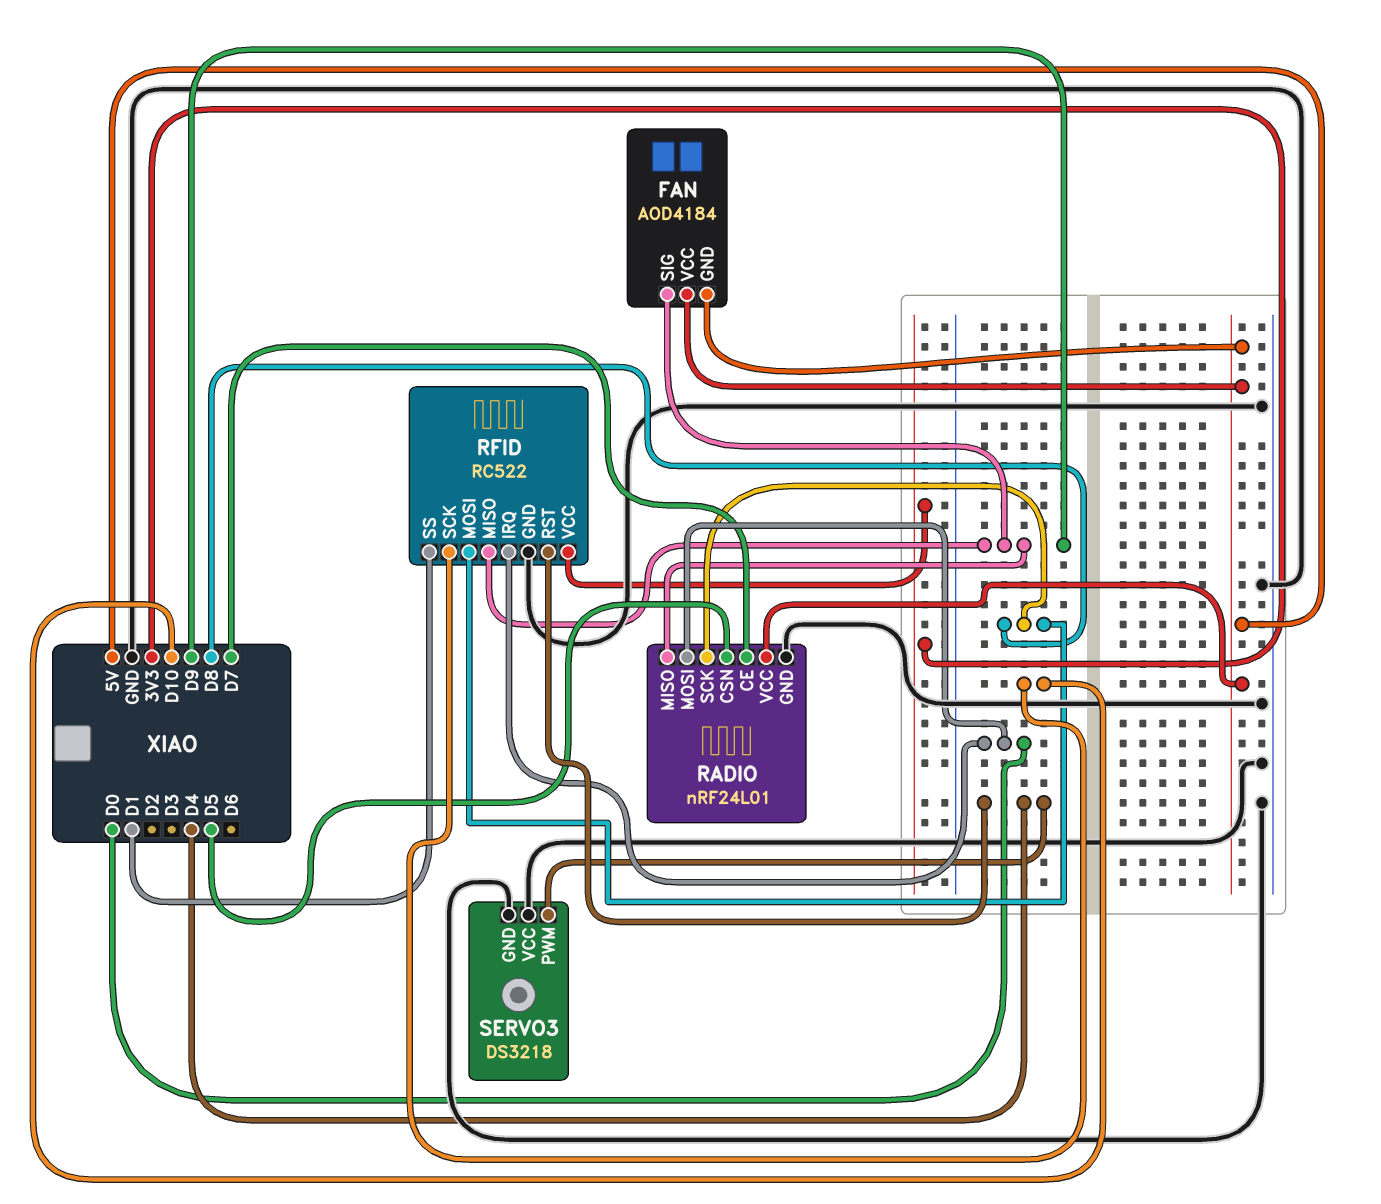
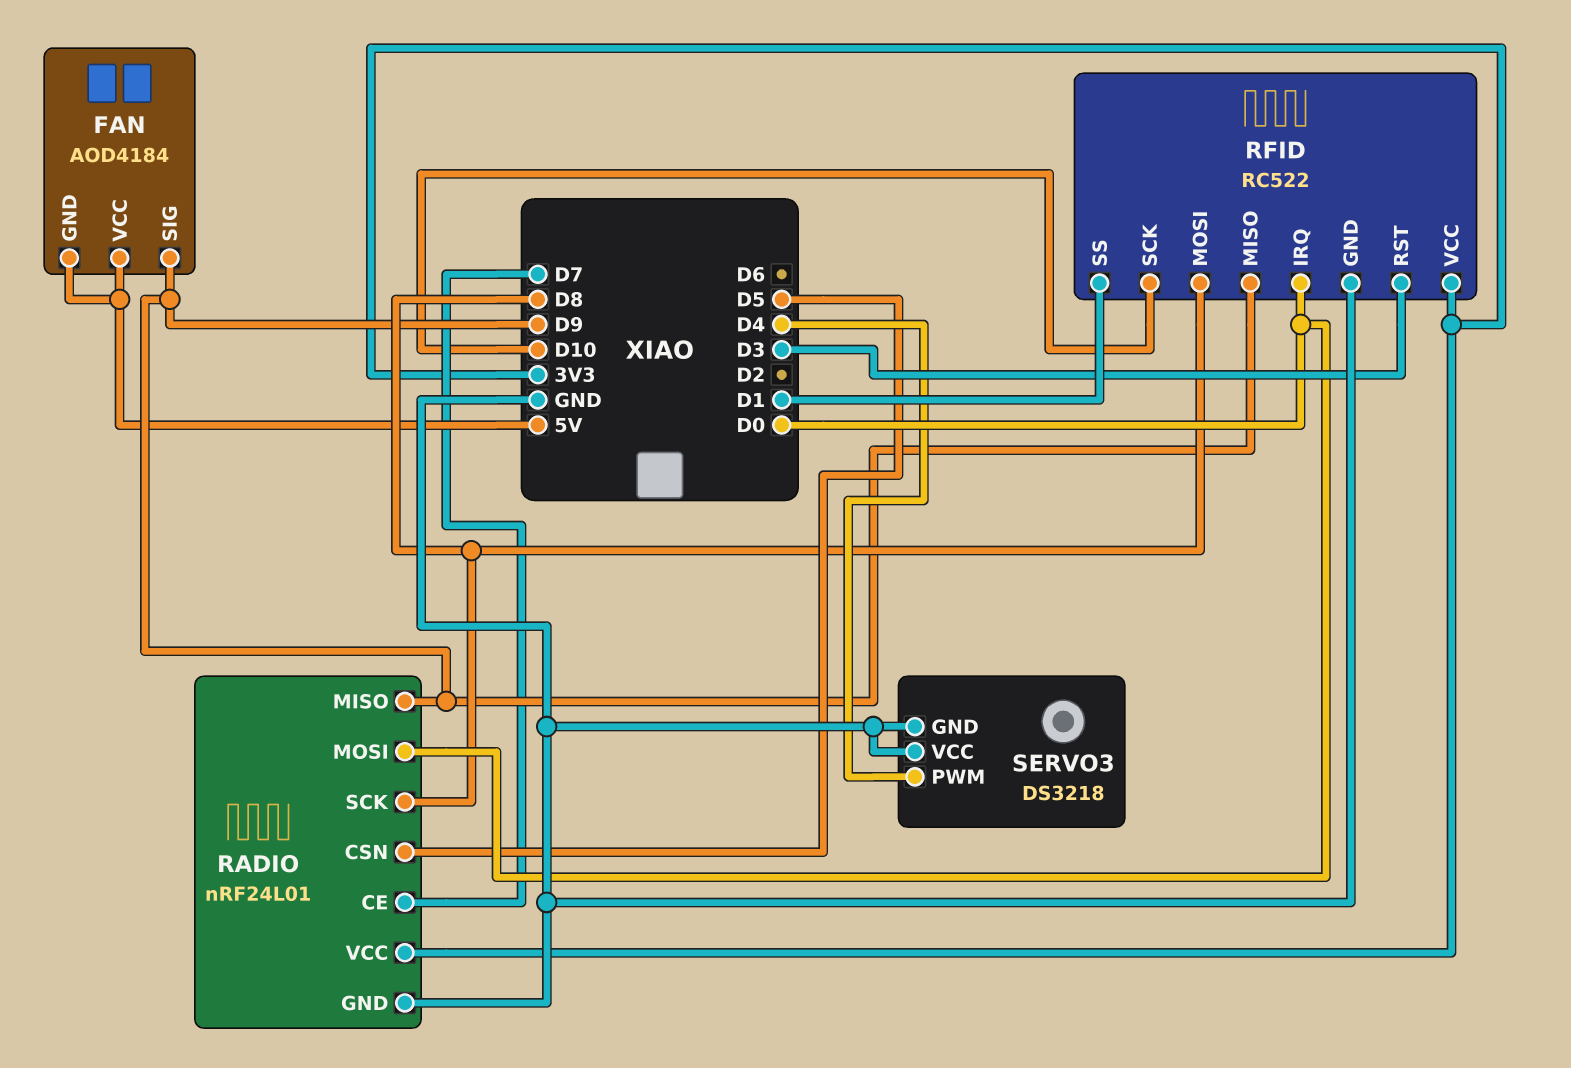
RADIO pin VCC: 5V -> 3V3
RFID pin RST: D4 -> D3

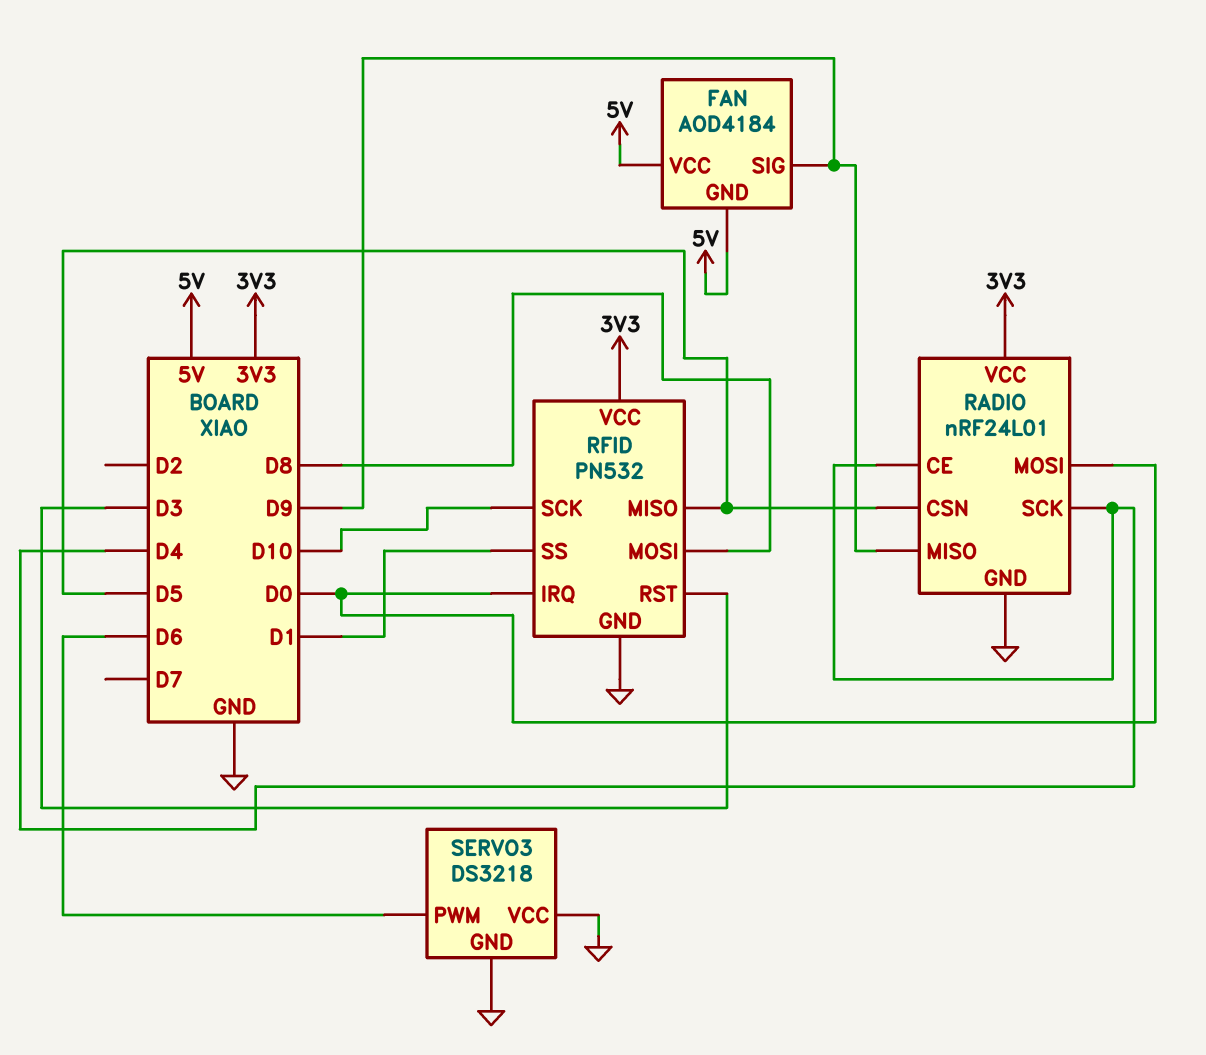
RADIO pin CE: D7 -> D4
RADIO pin SCK: D8 -> D4
RFID: RC522 -> PN532
RFID pin MISO: D9 -> D5
SERVO3 pin PWM: D4 -> D6

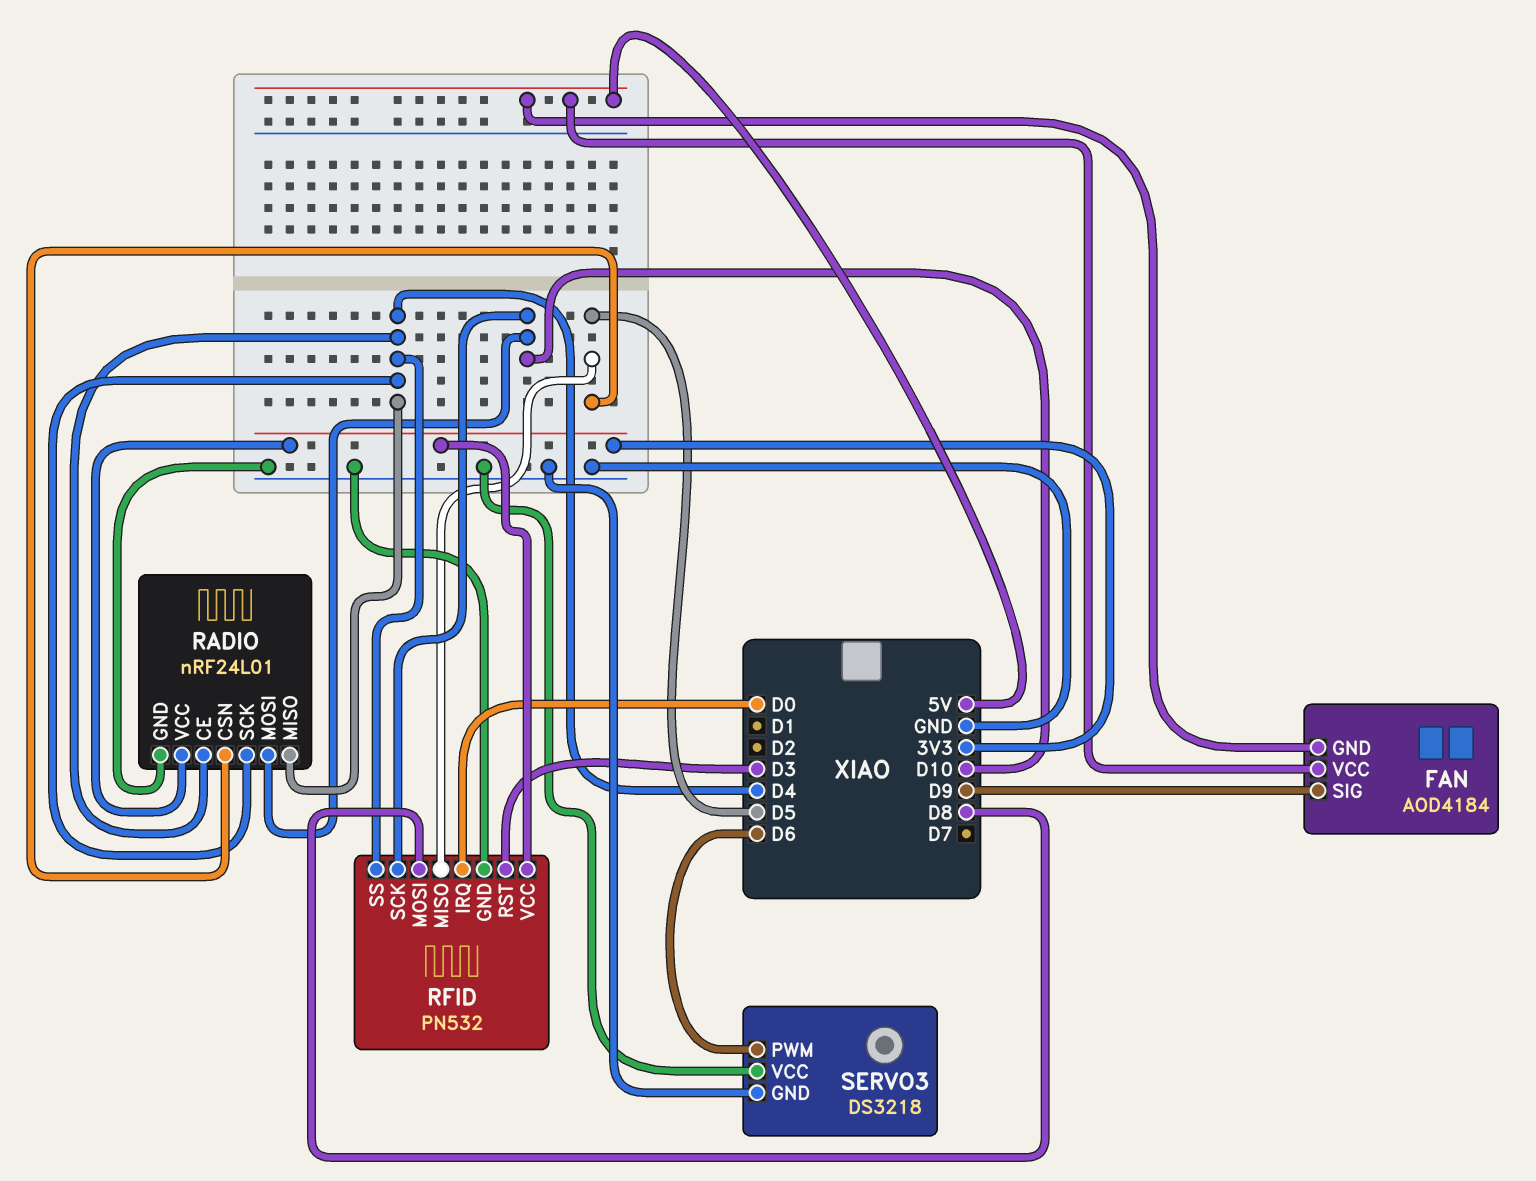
RADIO pin MISO: D9 -> D4
RADIO pin MOSI: D0 -> D10
RFID pin SS: D1 -> D4

